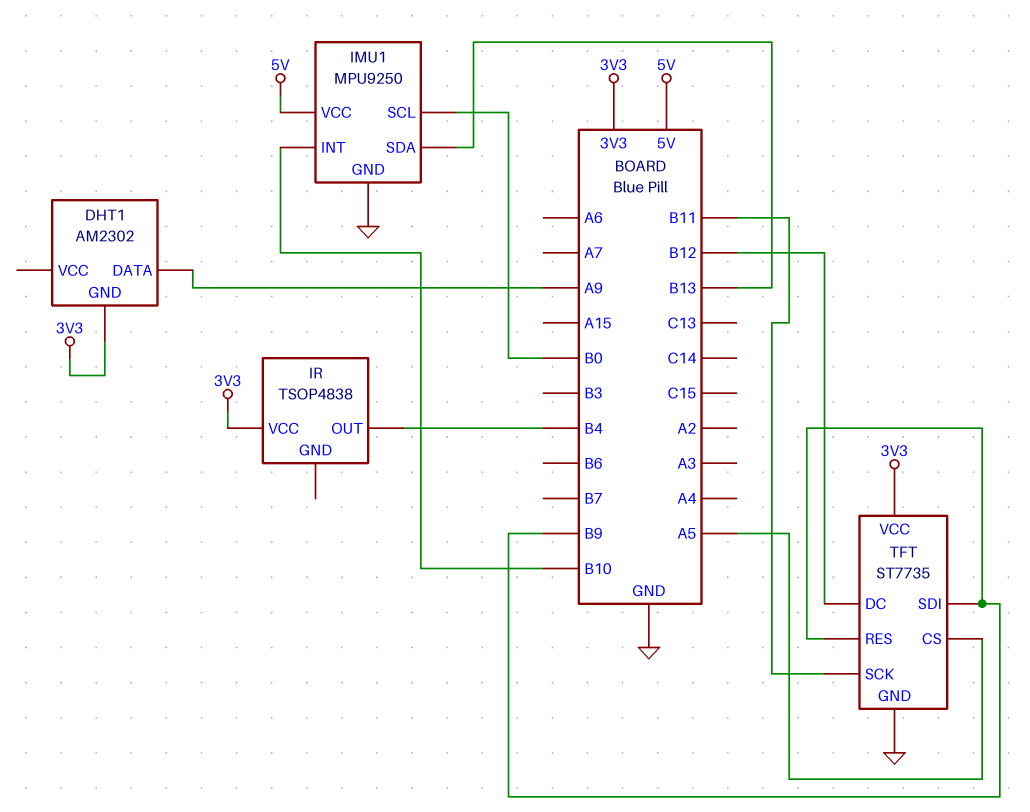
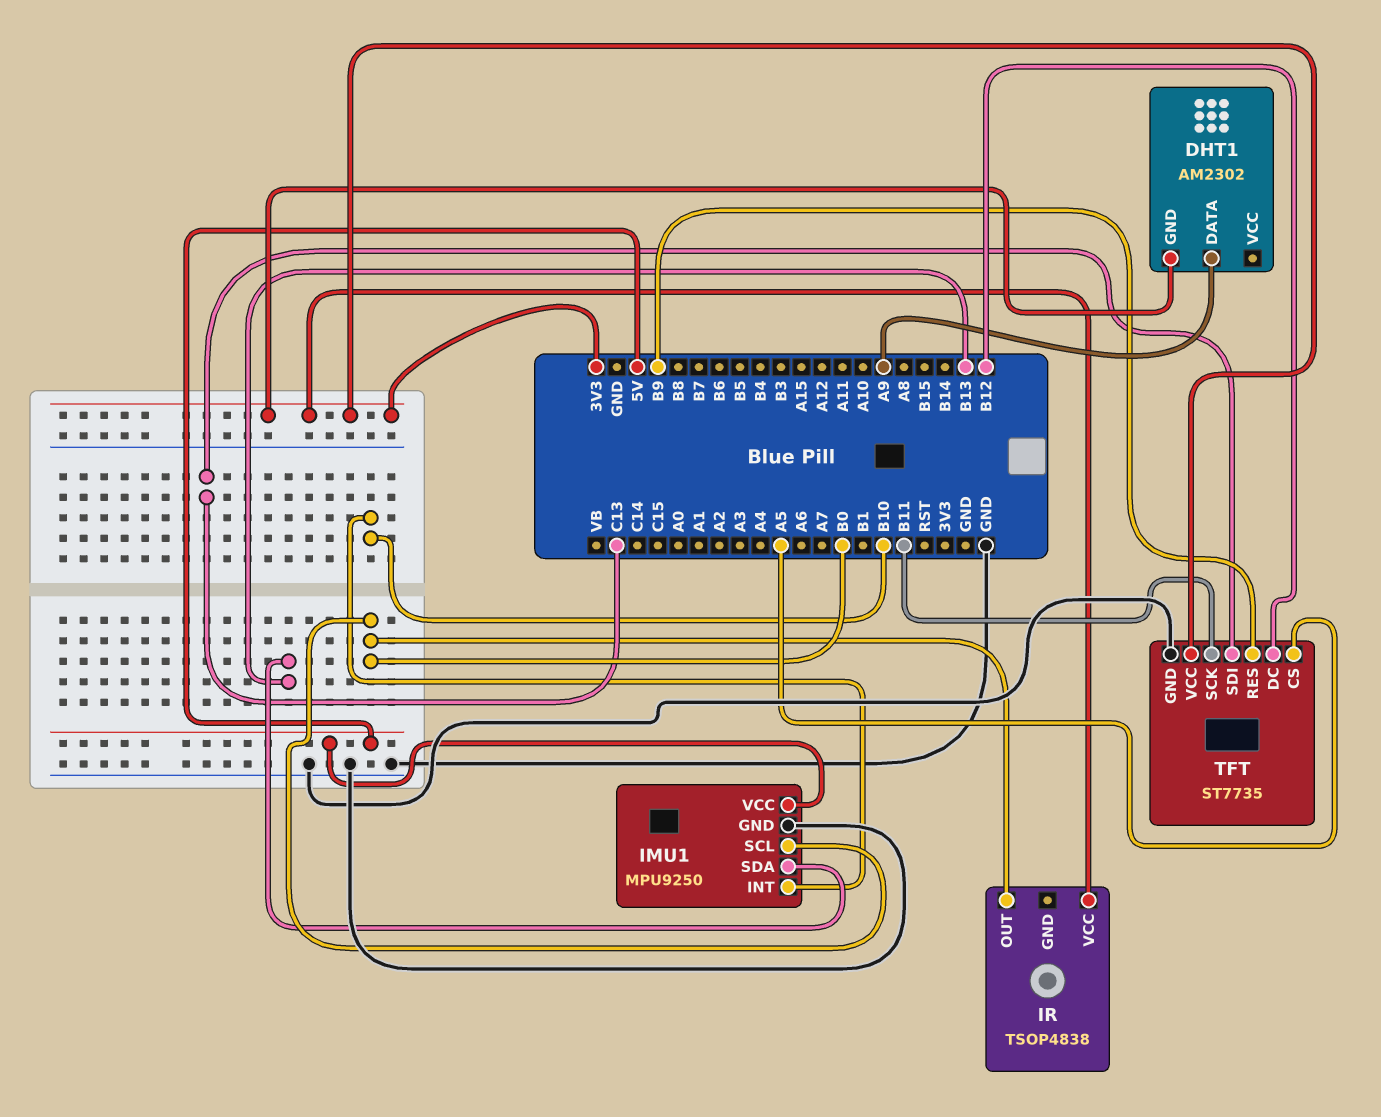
IR pin OUT: B4 -> B0
TFT pin SDI: B9 -> C13

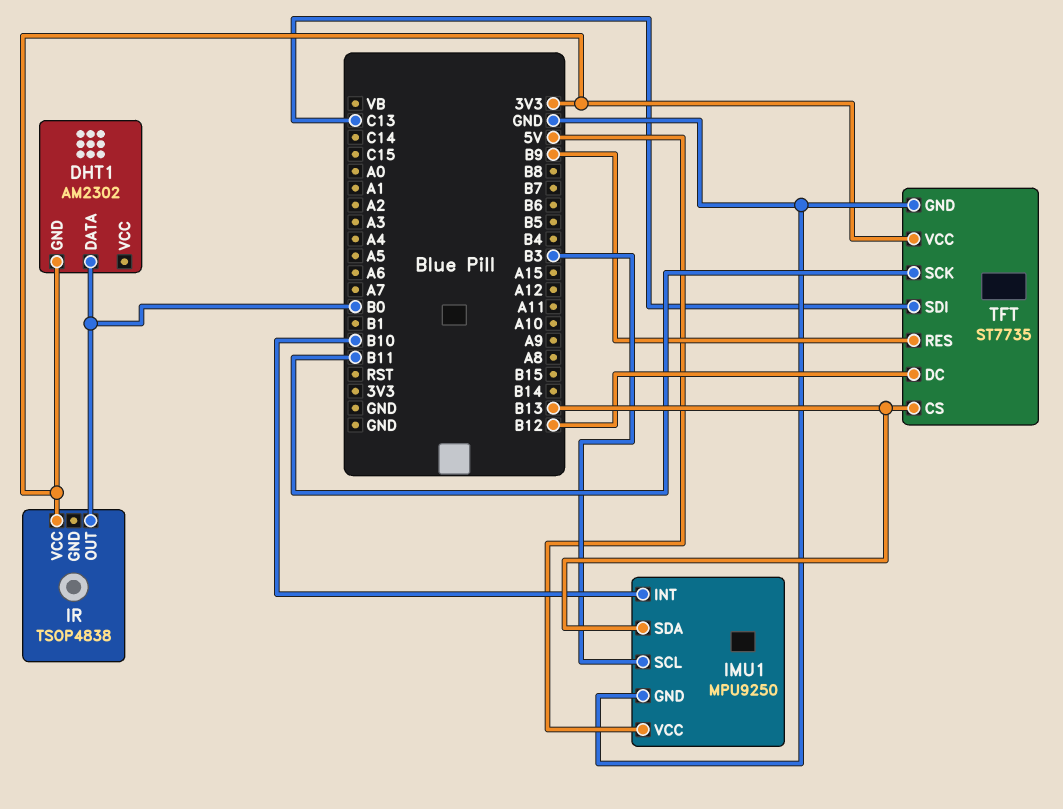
DHT1 pin DATA: A9 -> B0
IMU1 pin SCL: B0 -> B3
TFT pin CS: A5 -> B13

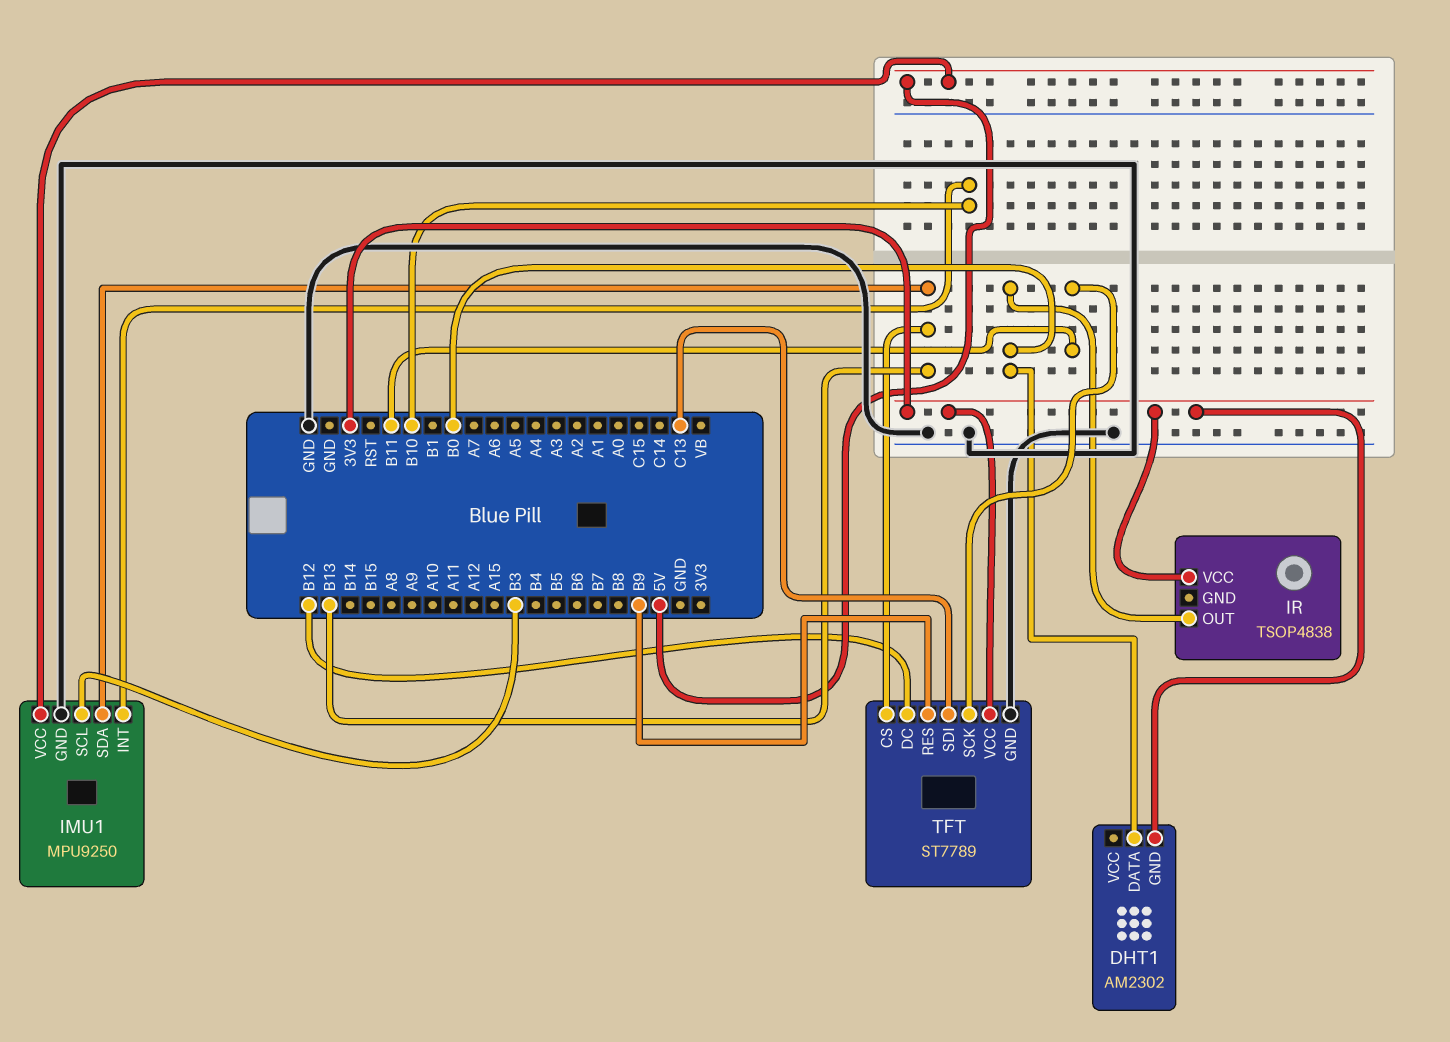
TFT: ST7735 -> ST7789

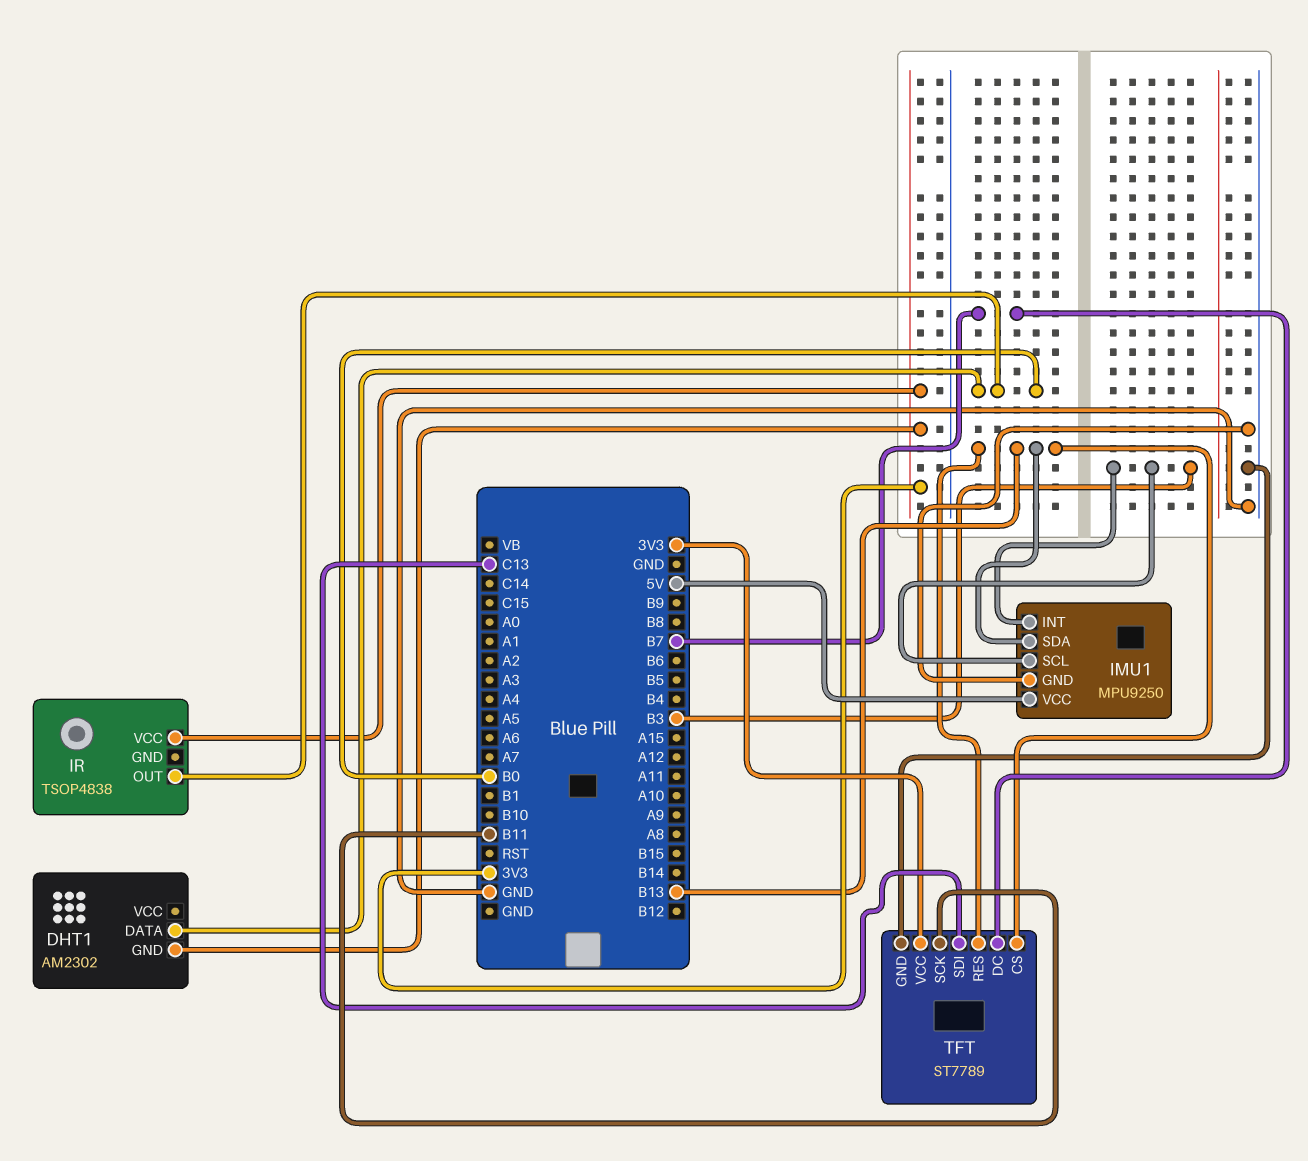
IMU1 pin INT: B10 -> B3
TFT pin DC: B12 -> B7
TFT pin RES: B9 -> B13

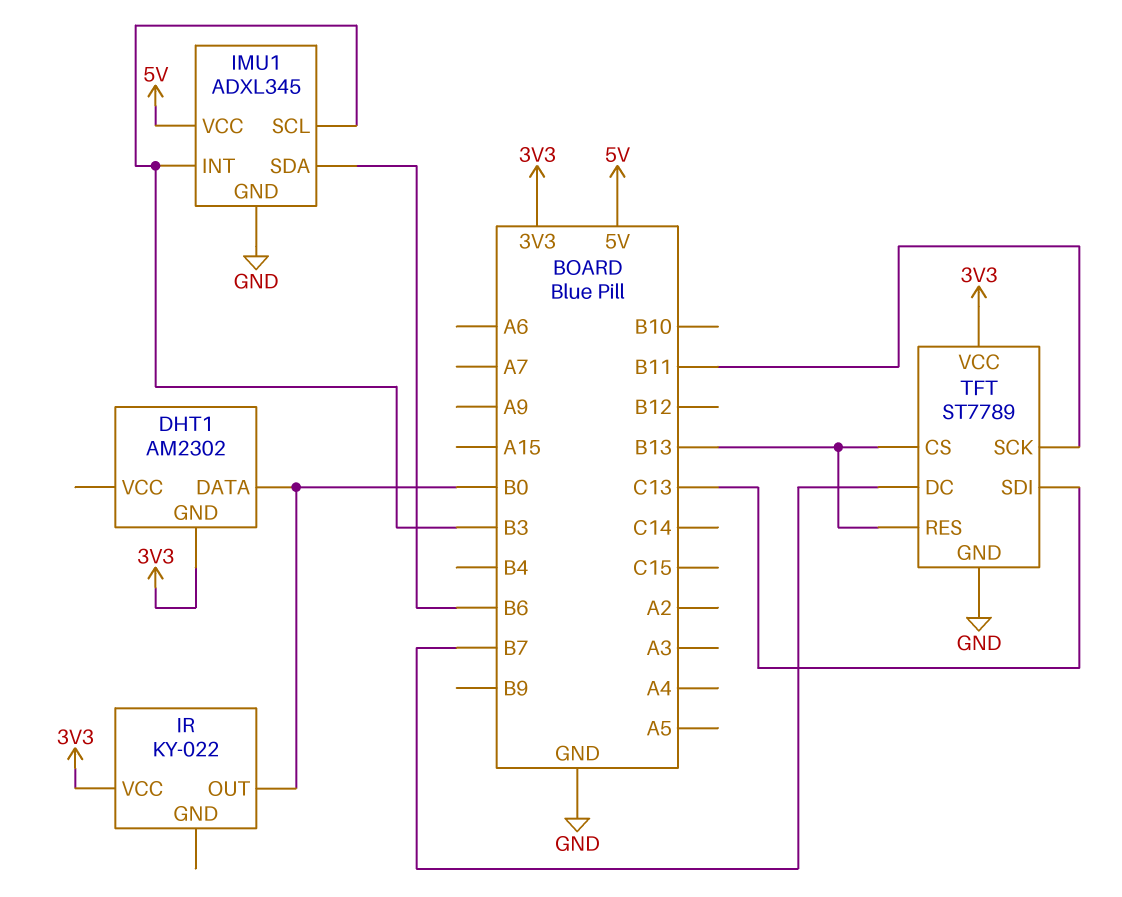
IMU1: MPU9250 -> ADXL345
IMU1 pin SDA: B13 -> B6
IR: TSOP4838 -> KY-022

